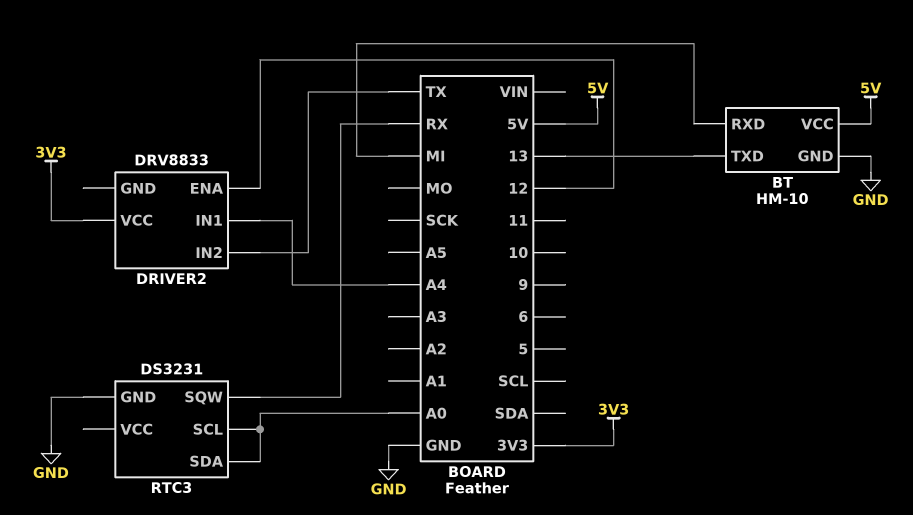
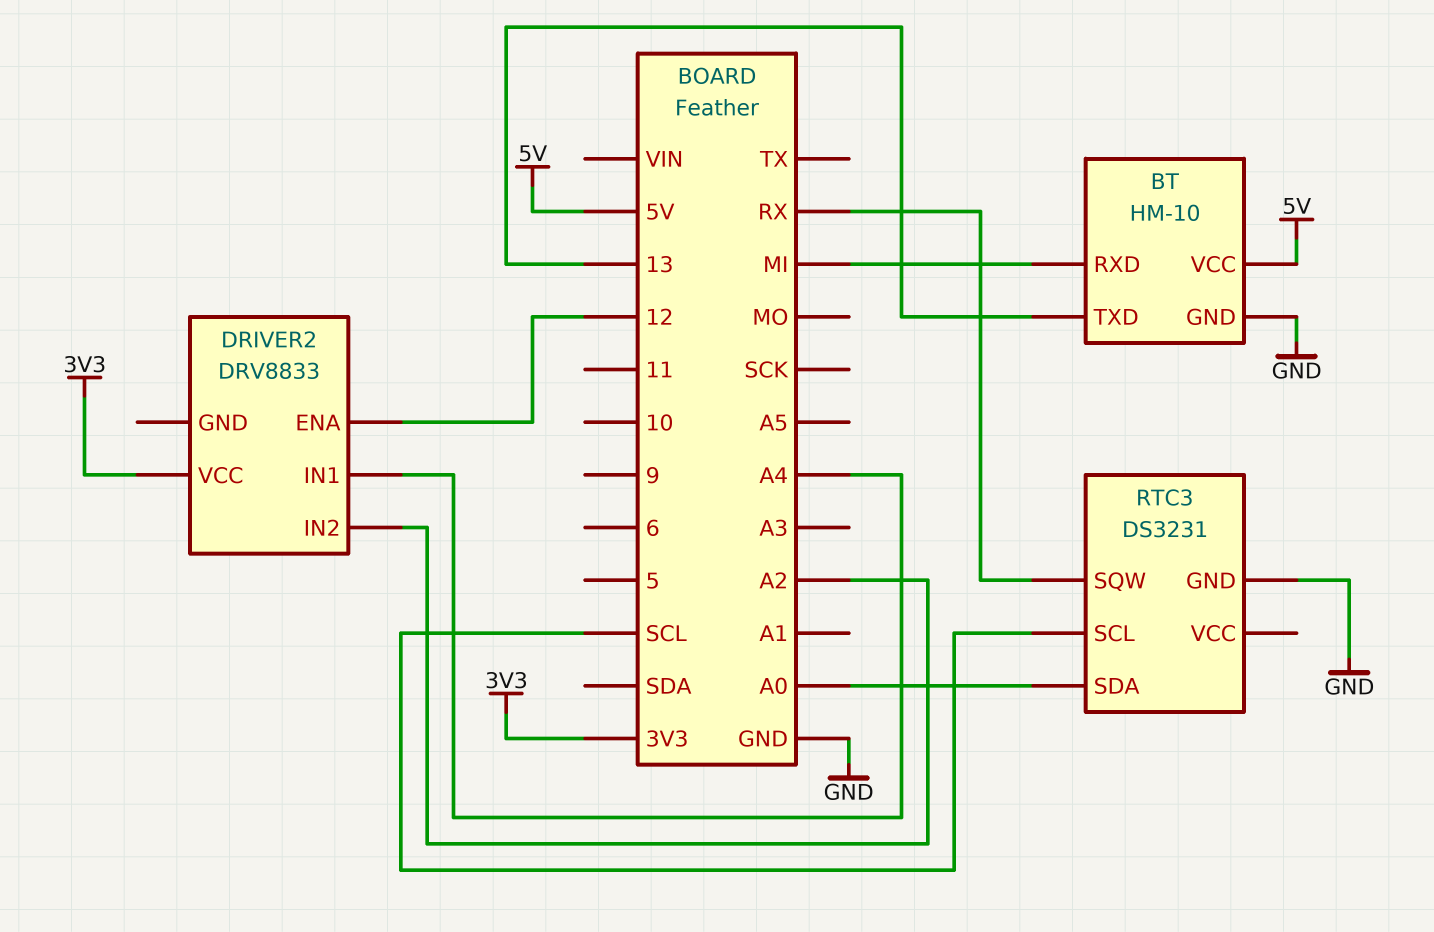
DRIVER2 pin IN2: TX -> A2
RTC3 pin SCL: A0 -> SCL

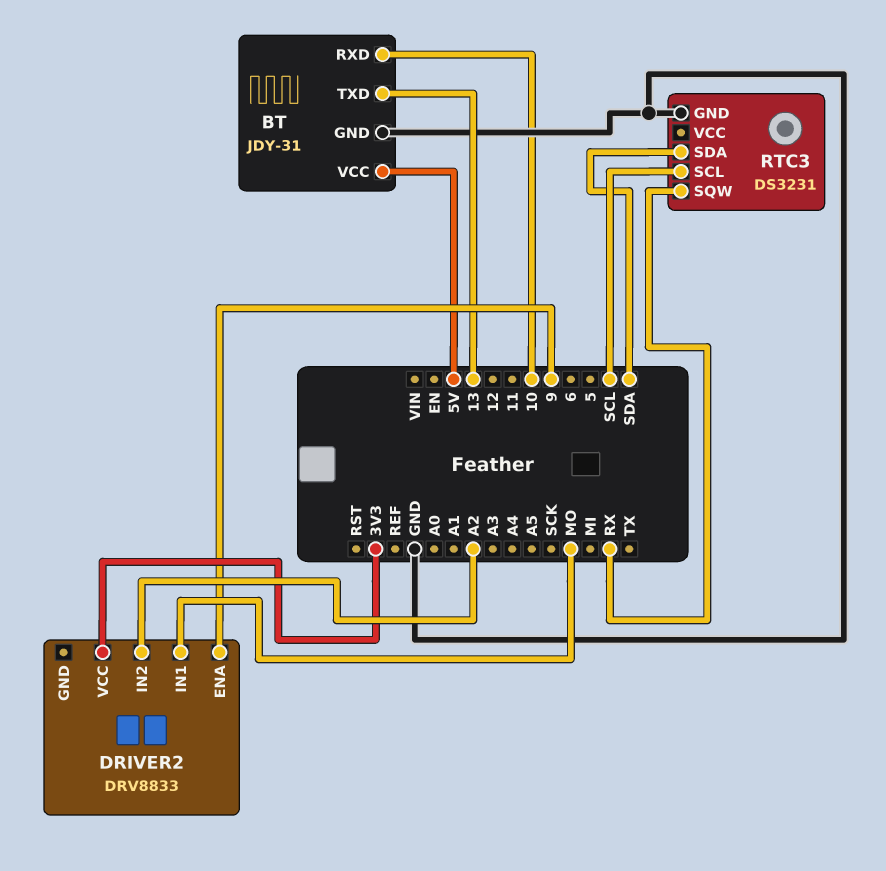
BT: HM-10 -> JDY-31
BT pin RXD: MI -> 10
DRIVER2 pin ENA: 12 -> 9
DRIVER2 pin IN1: A4 -> MO
RTC3 pin SDA: A0 -> SDA

